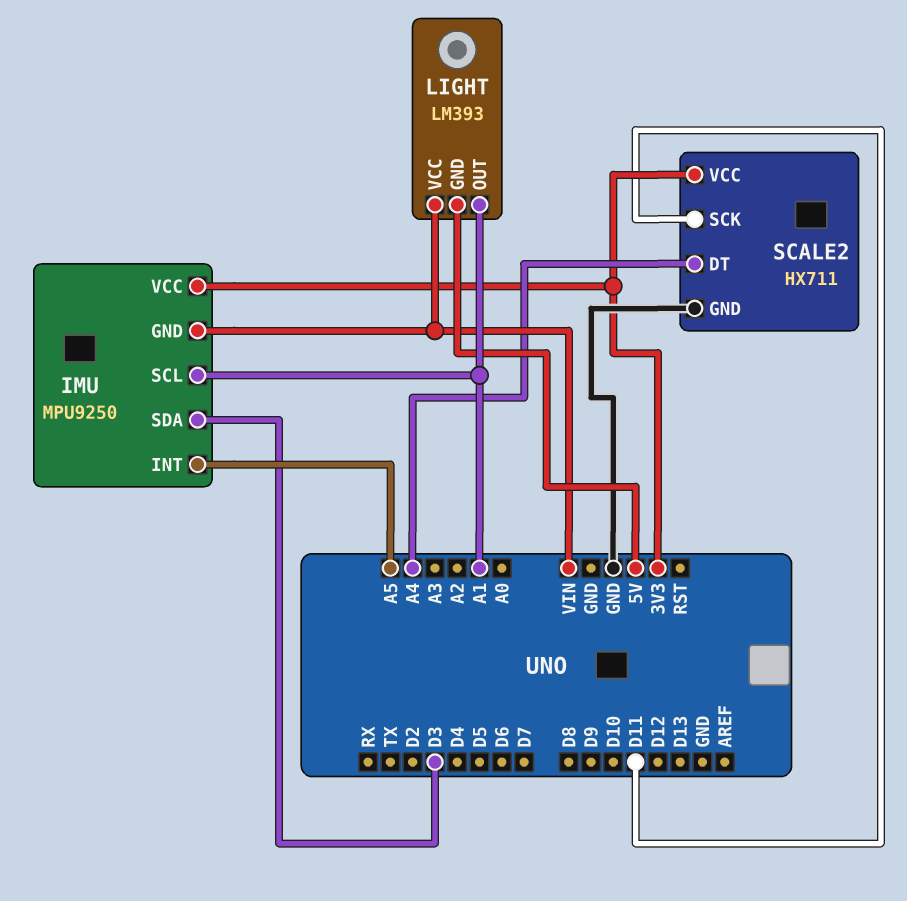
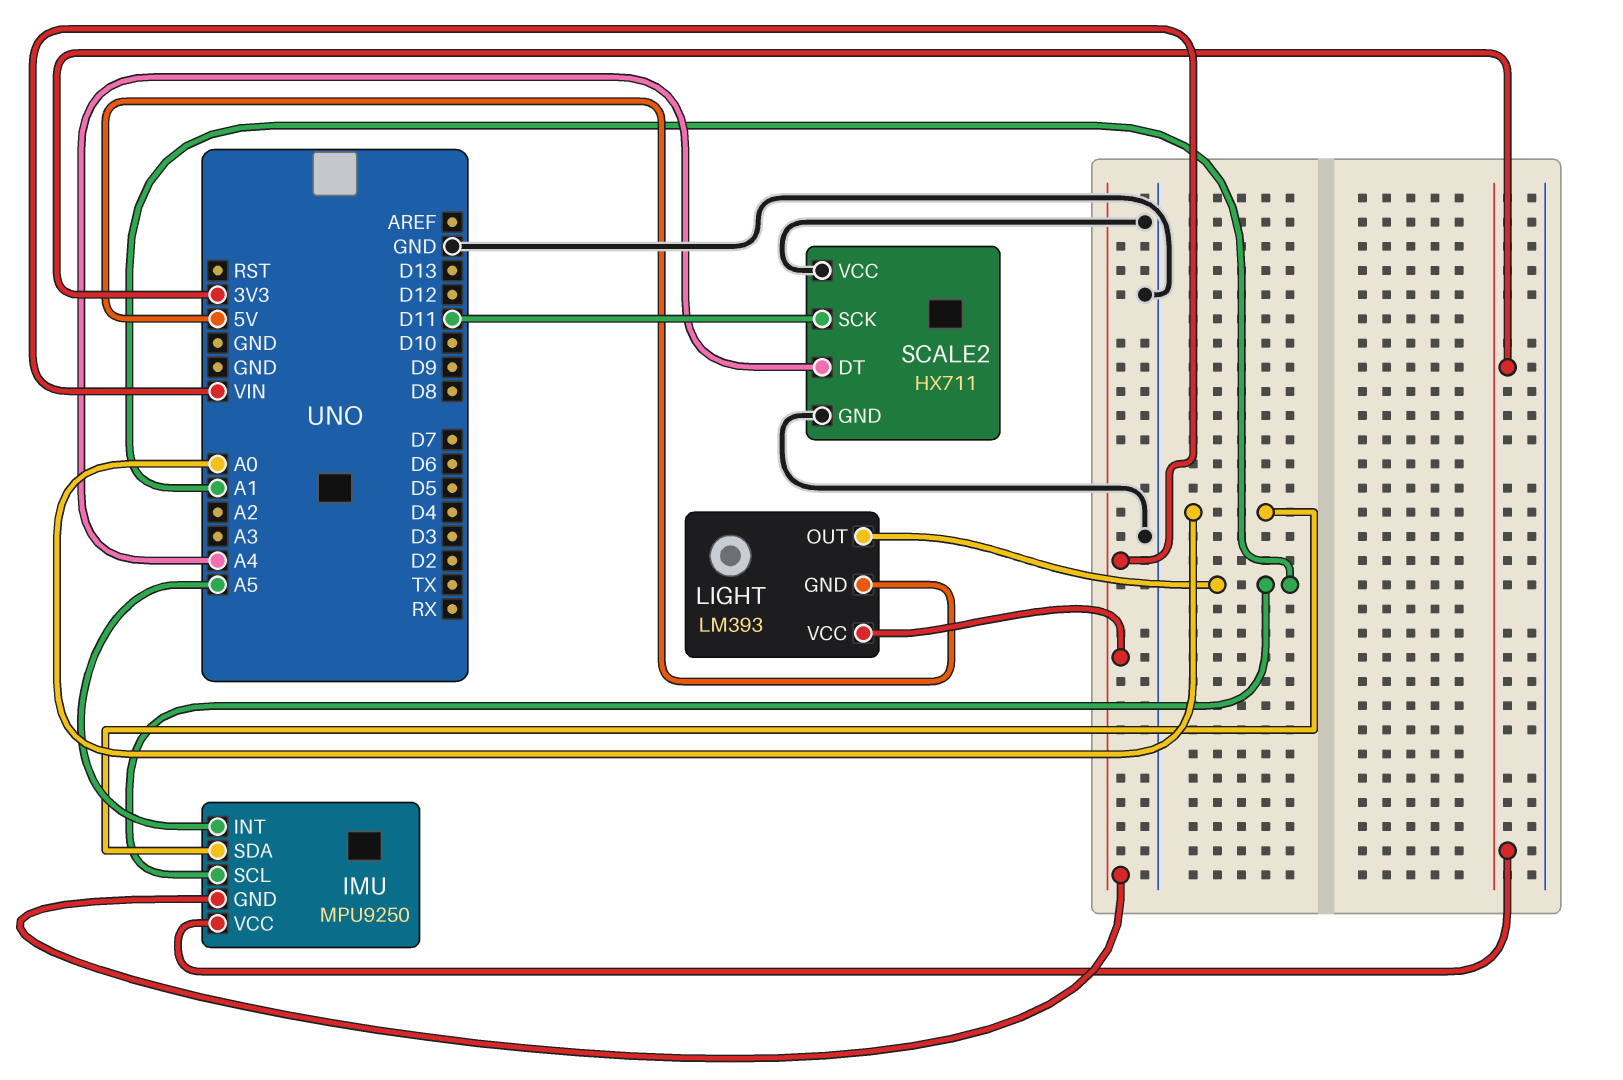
IMU pin SDA: D3 -> A0
SCALE2 pin VCC: 3V3 -> GND

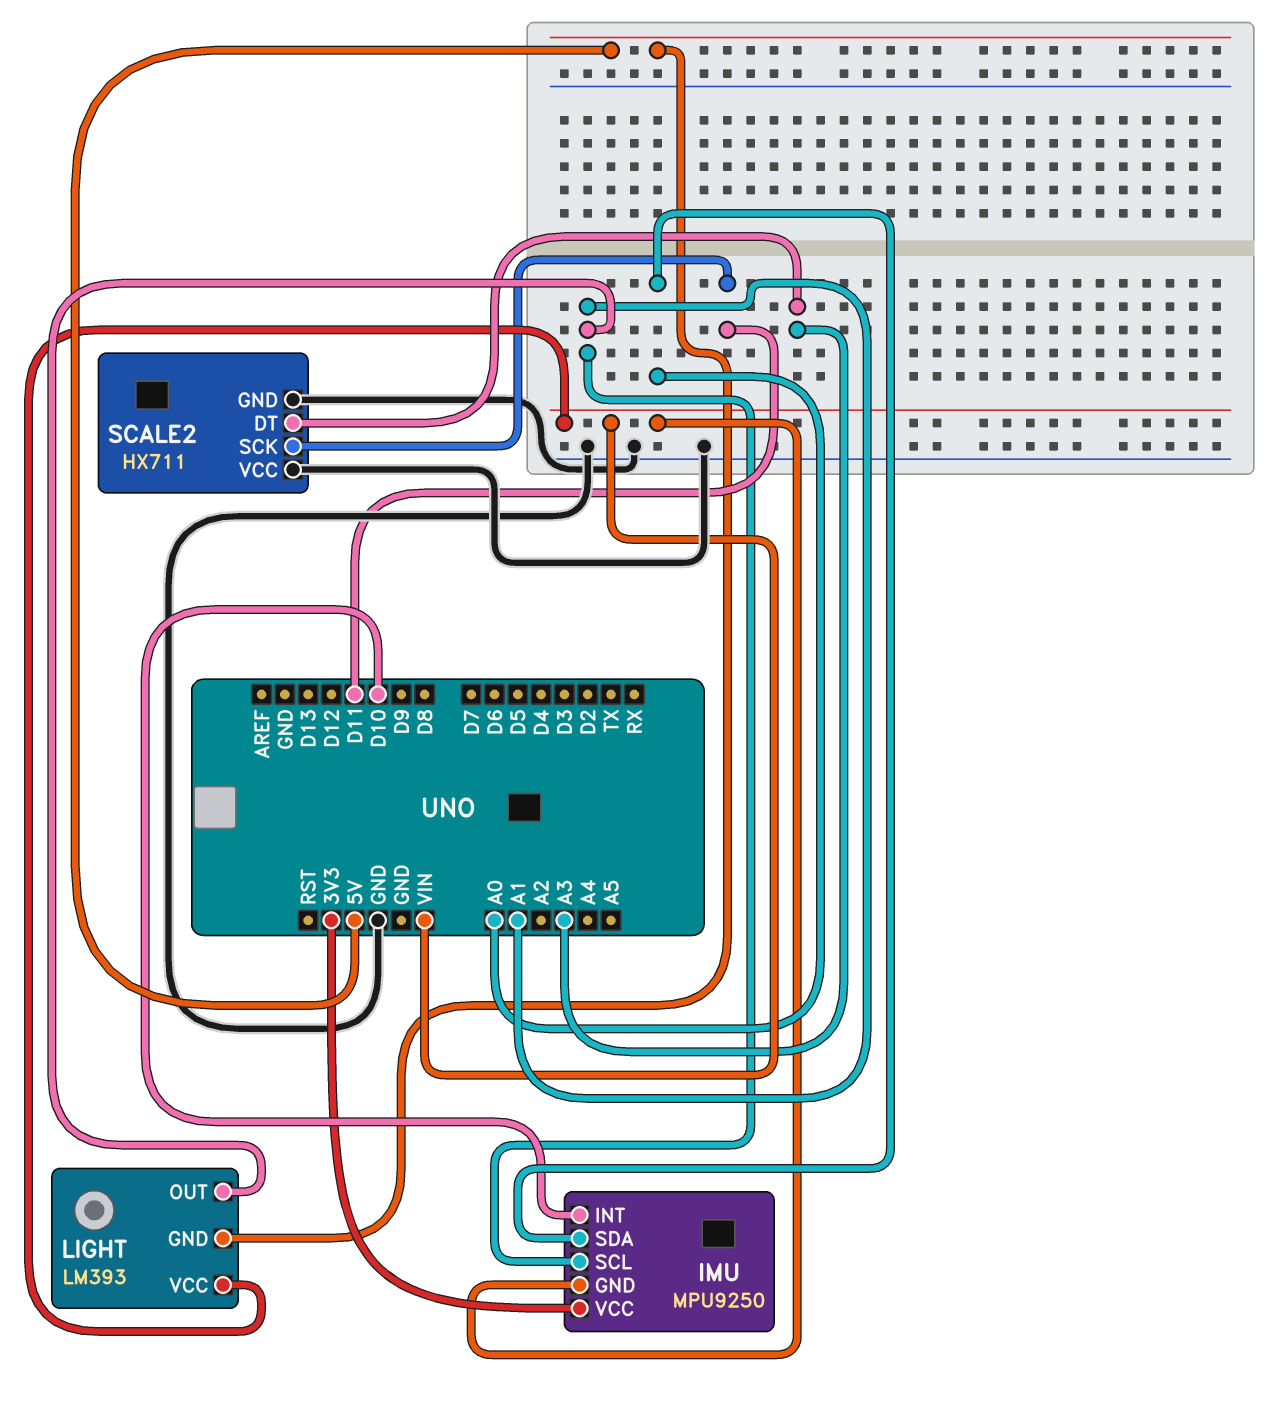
IMU pin INT: A5 -> D10
SCALE2 pin DT: A4 -> A3

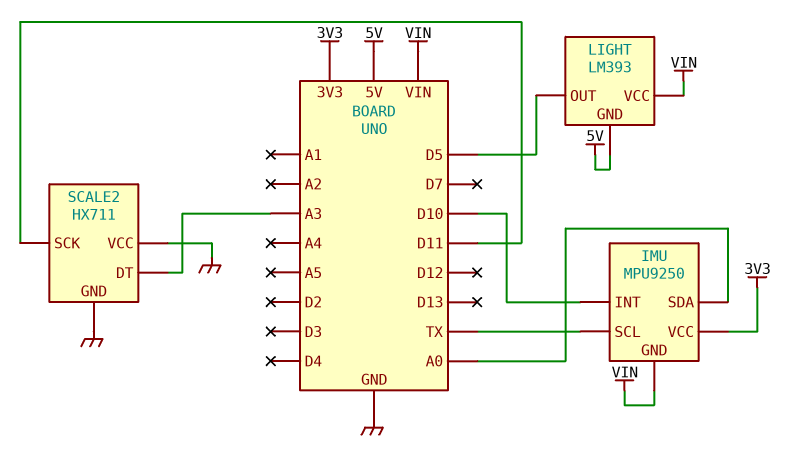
IMU pin SCL: A1 -> TX
LIGHT pin OUT: A1 -> D5

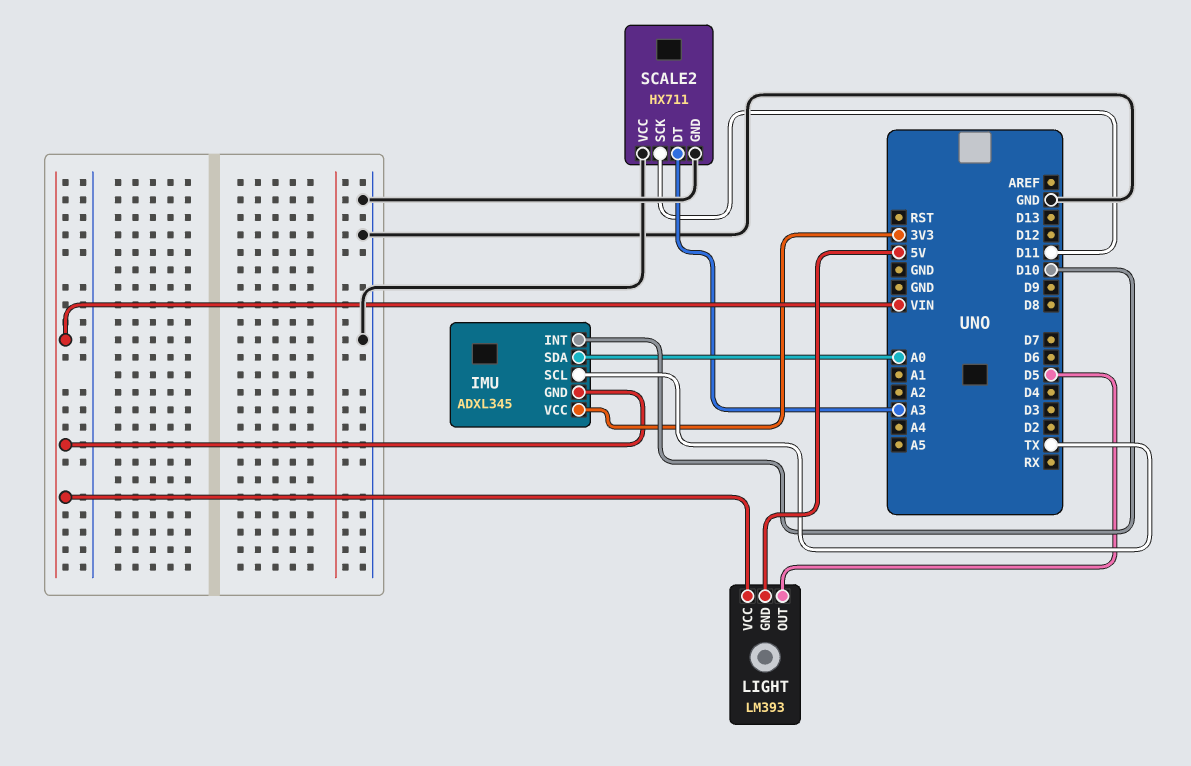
IMU: MPU9250 -> ADXL345

